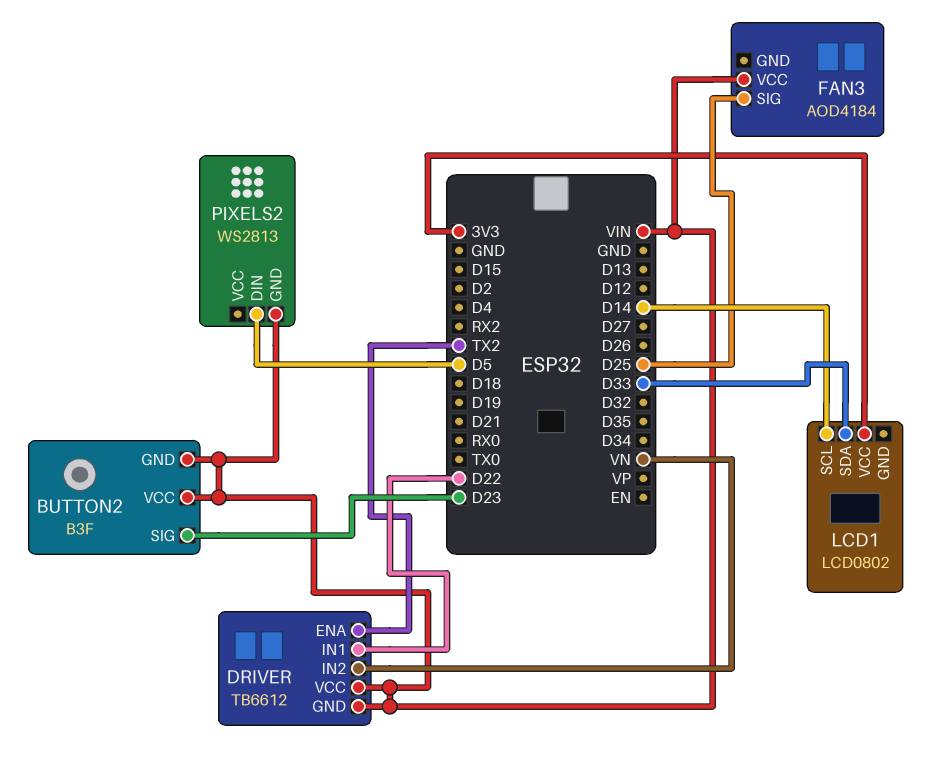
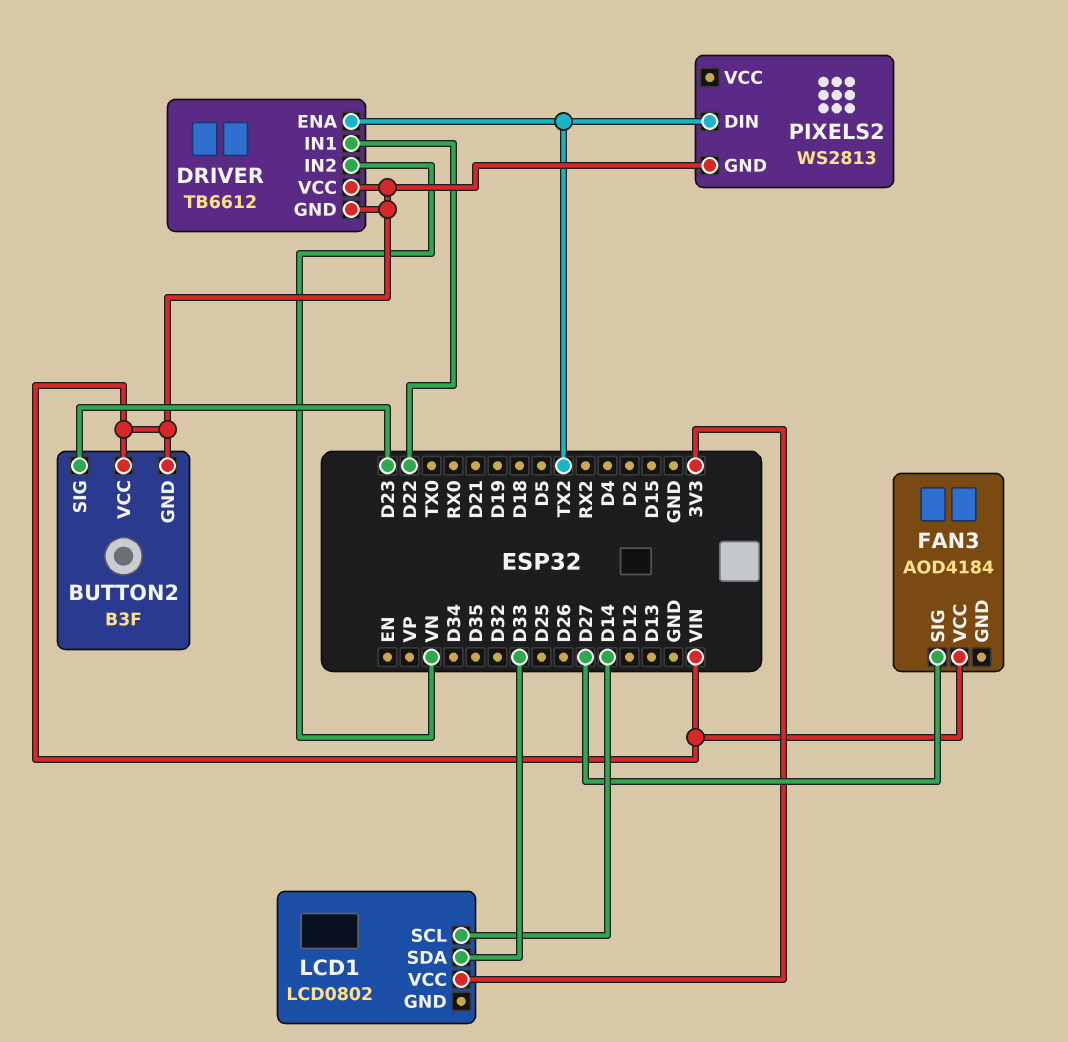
FAN3 pin SIG: D25 -> D27
PIXELS2 pin DIN: D5 -> TX2

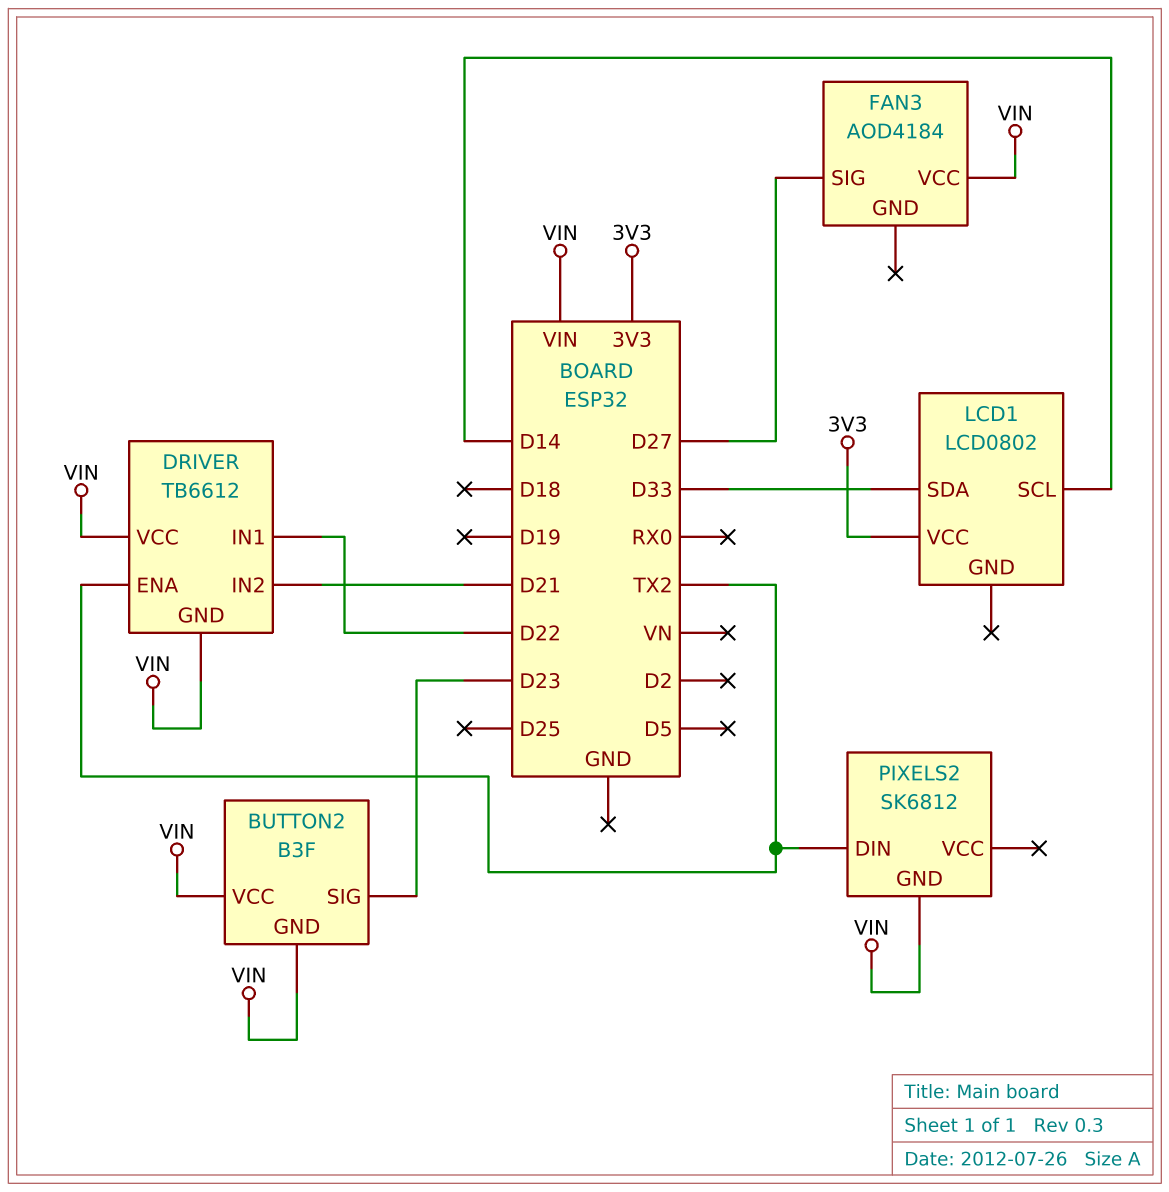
DRIVER pin IN2: VN -> D21
PIXELS2: WS2813 -> SK6812

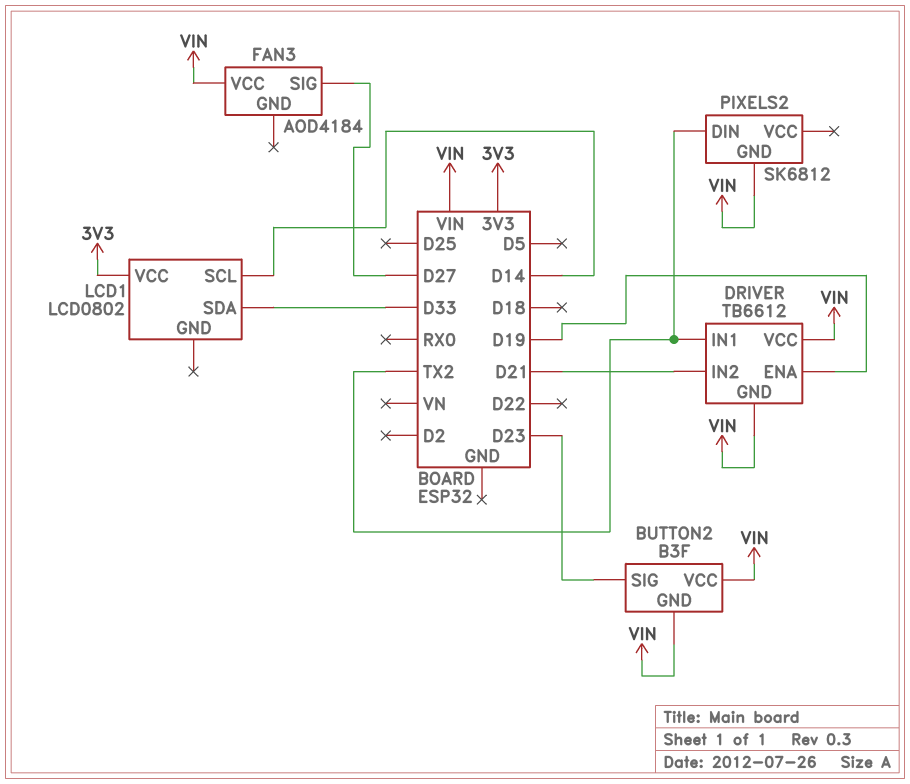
DRIVER pin ENA: TX2 -> D19
DRIVER pin IN1: D22 -> TX2

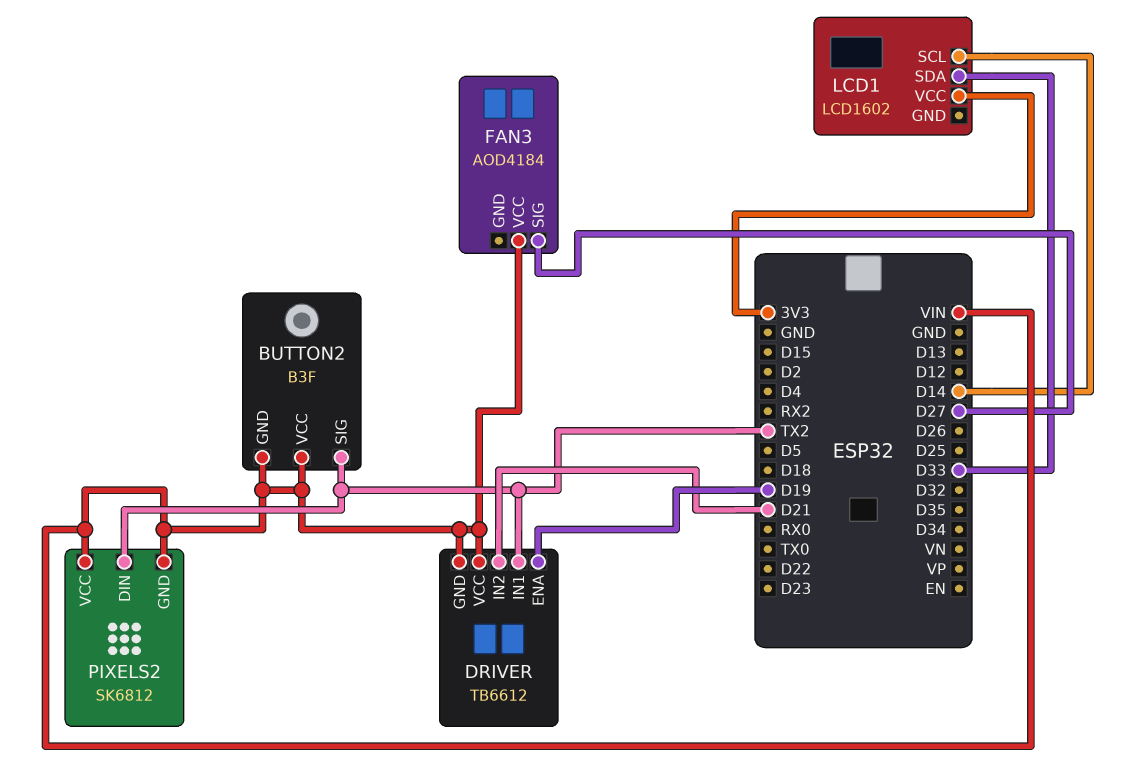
BUTTON2 pin SIG: D23 -> TX2
LCD1: LCD0802 -> LCD1602
PIXELS2 pin VCC: none -> VIN

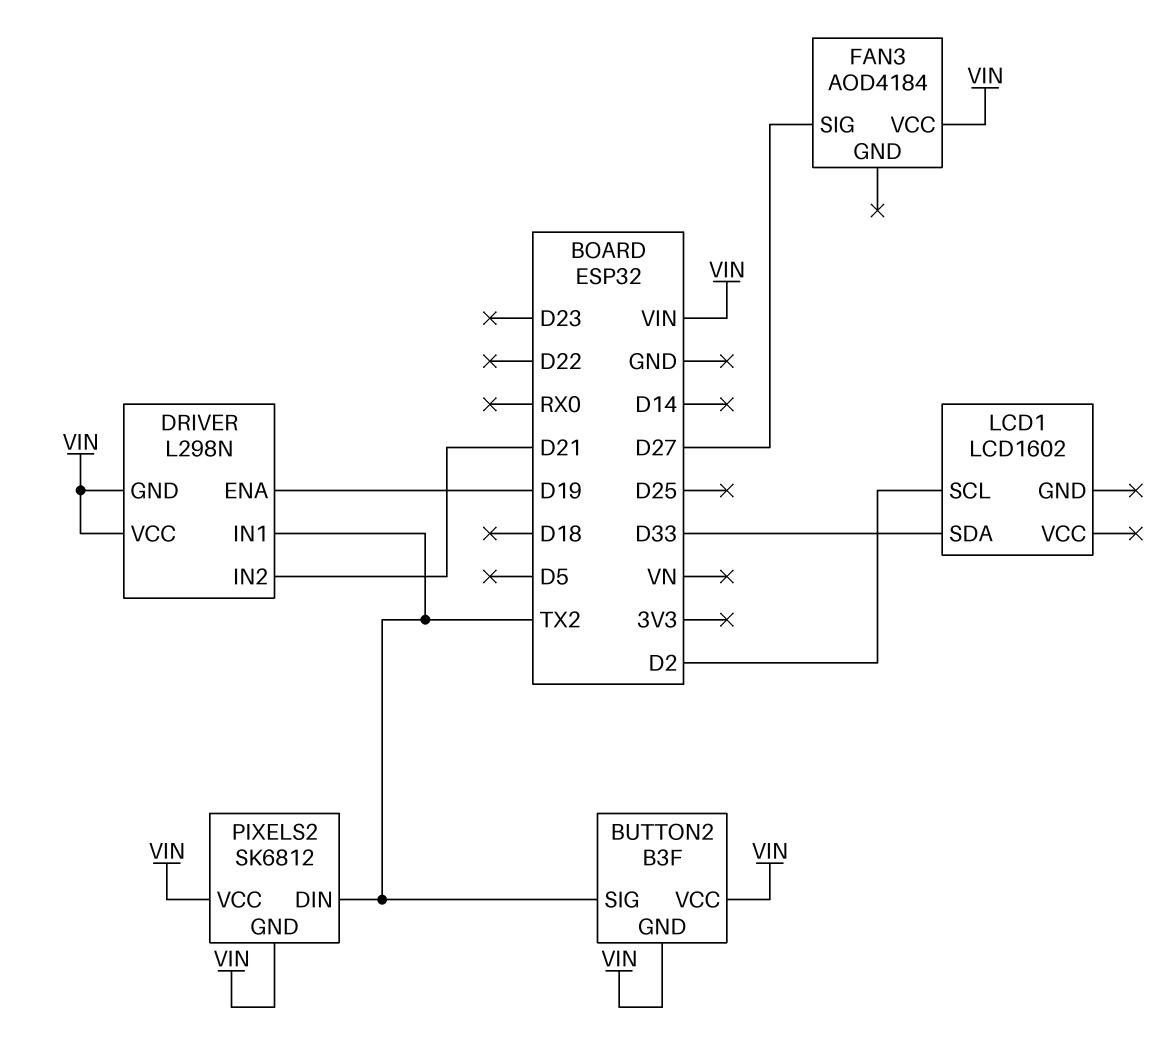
DRIVER: TB6612 -> L298N
LCD1 pin SCL: D14 -> D2
LCD1 pin VCC: 3V3 -> none

